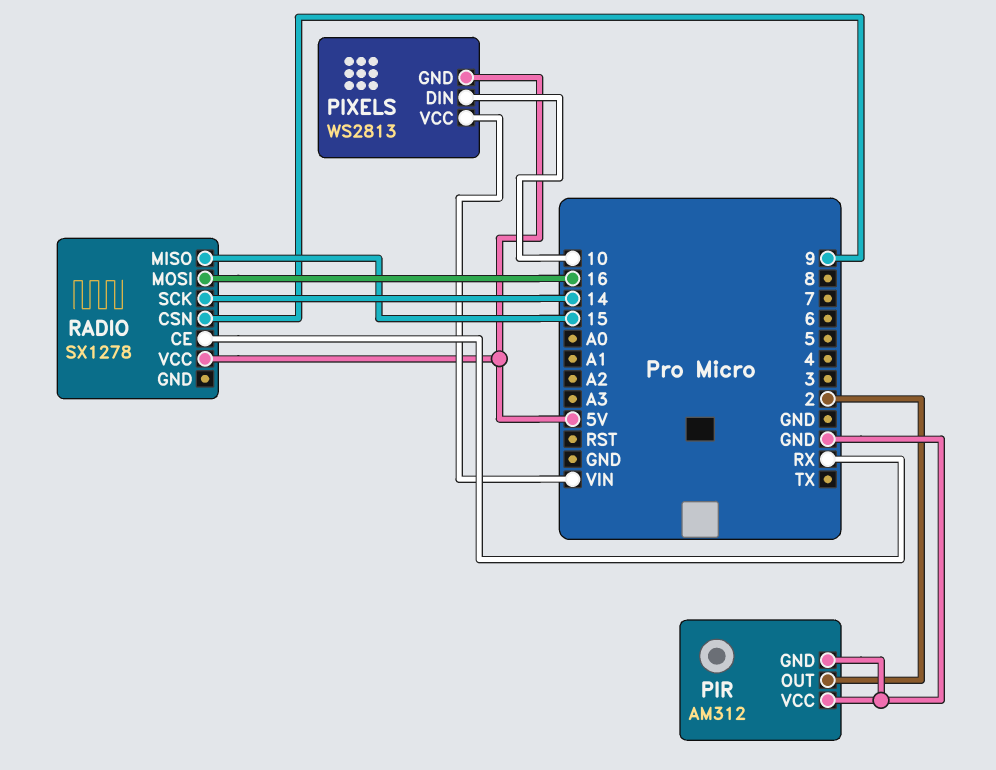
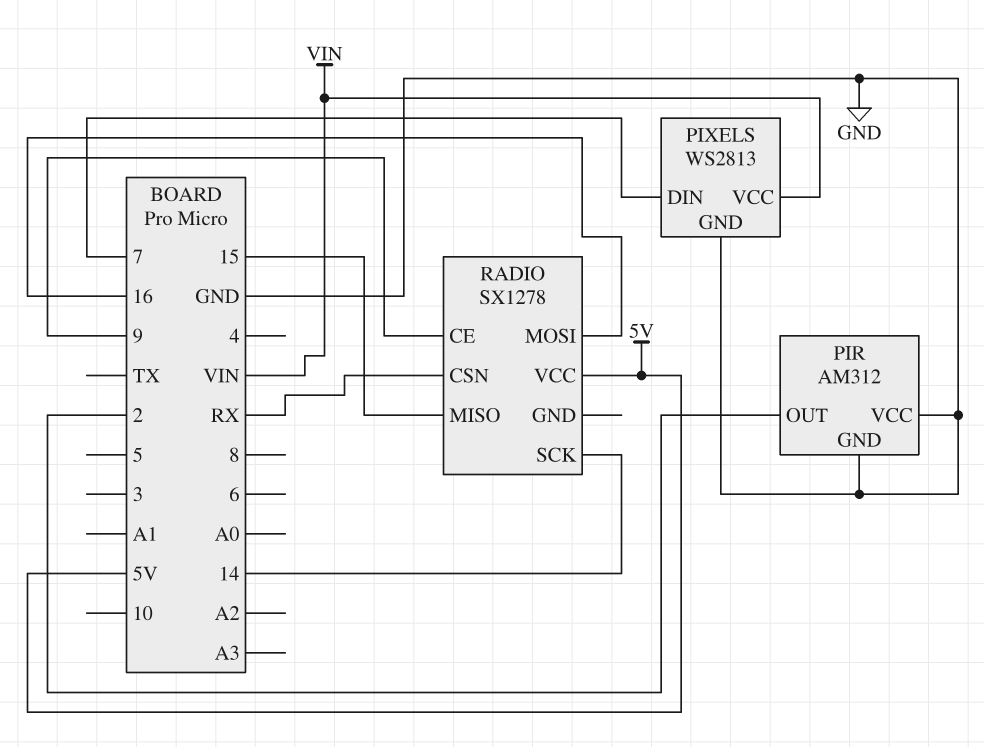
PIXELS pin DIN: 10 -> 7
PIXELS pin GND: 5V -> GND
RADIO pin CE: RX -> 9
RADIO pin CSN: 9 -> RX

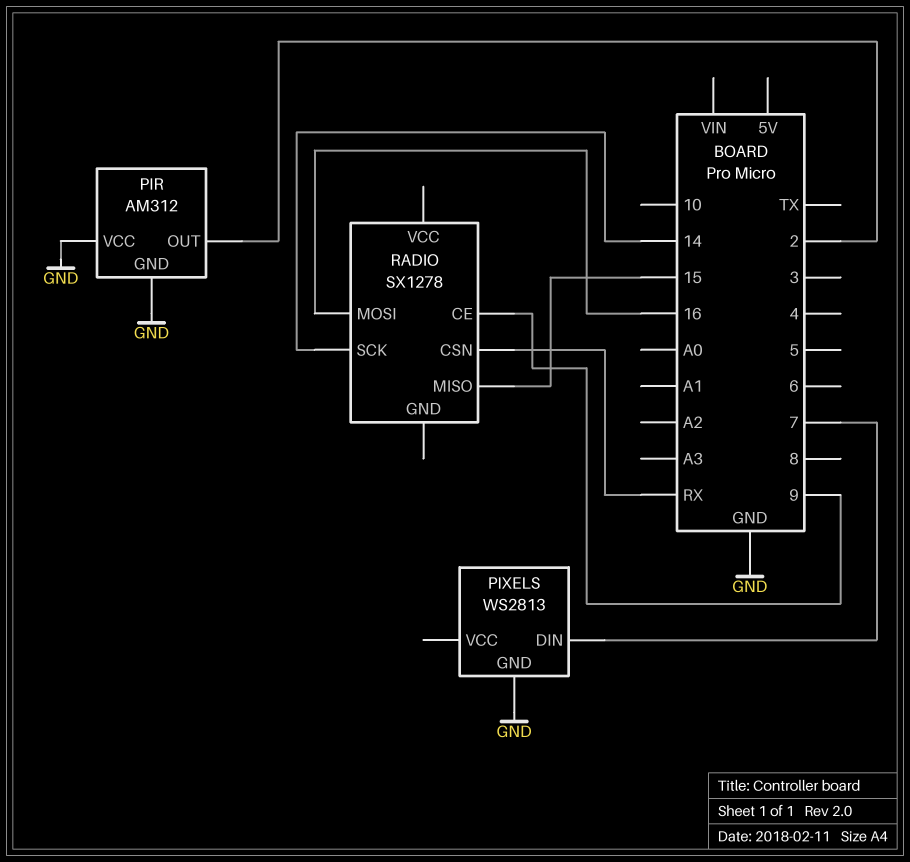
PIXELS pin VCC: VIN -> none
RADIO pin VCC: 5V -> none

